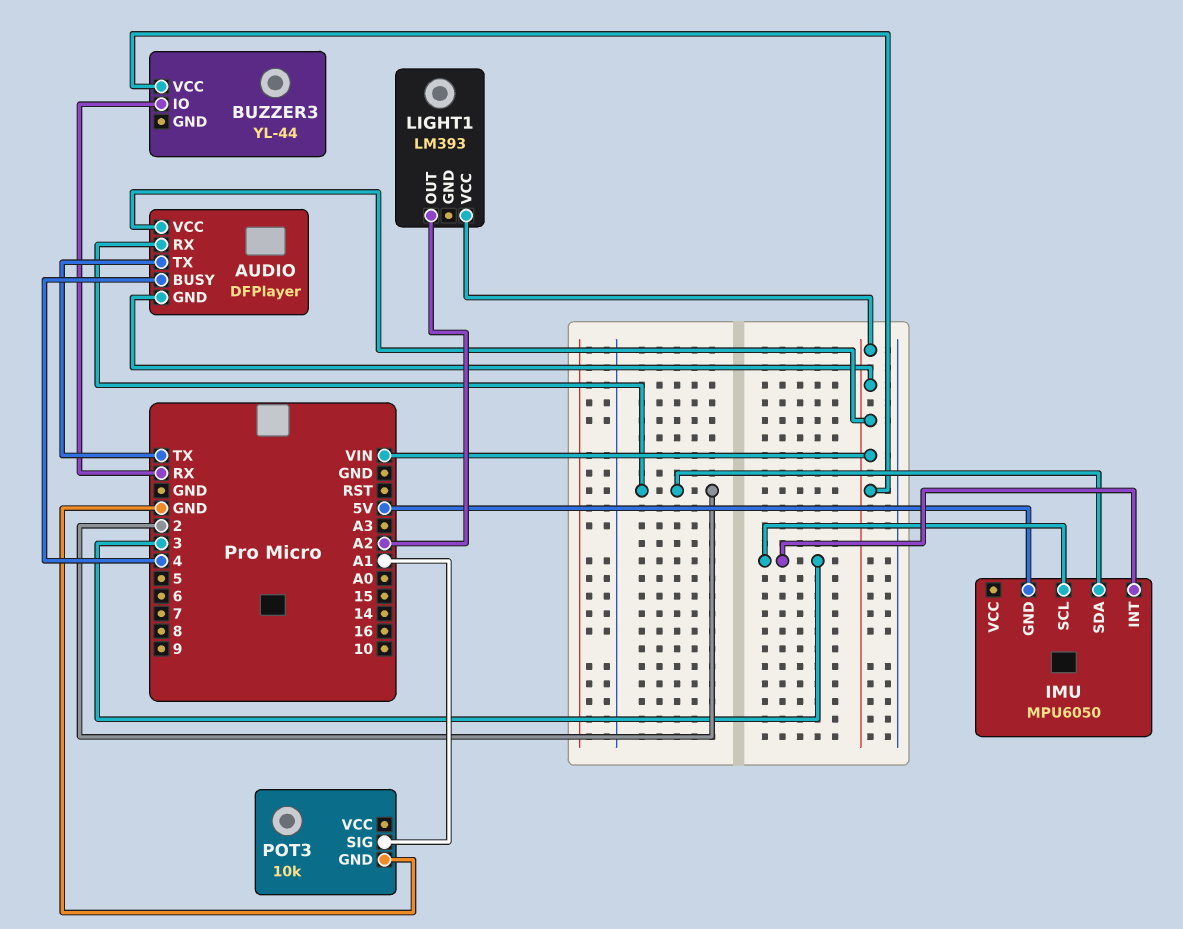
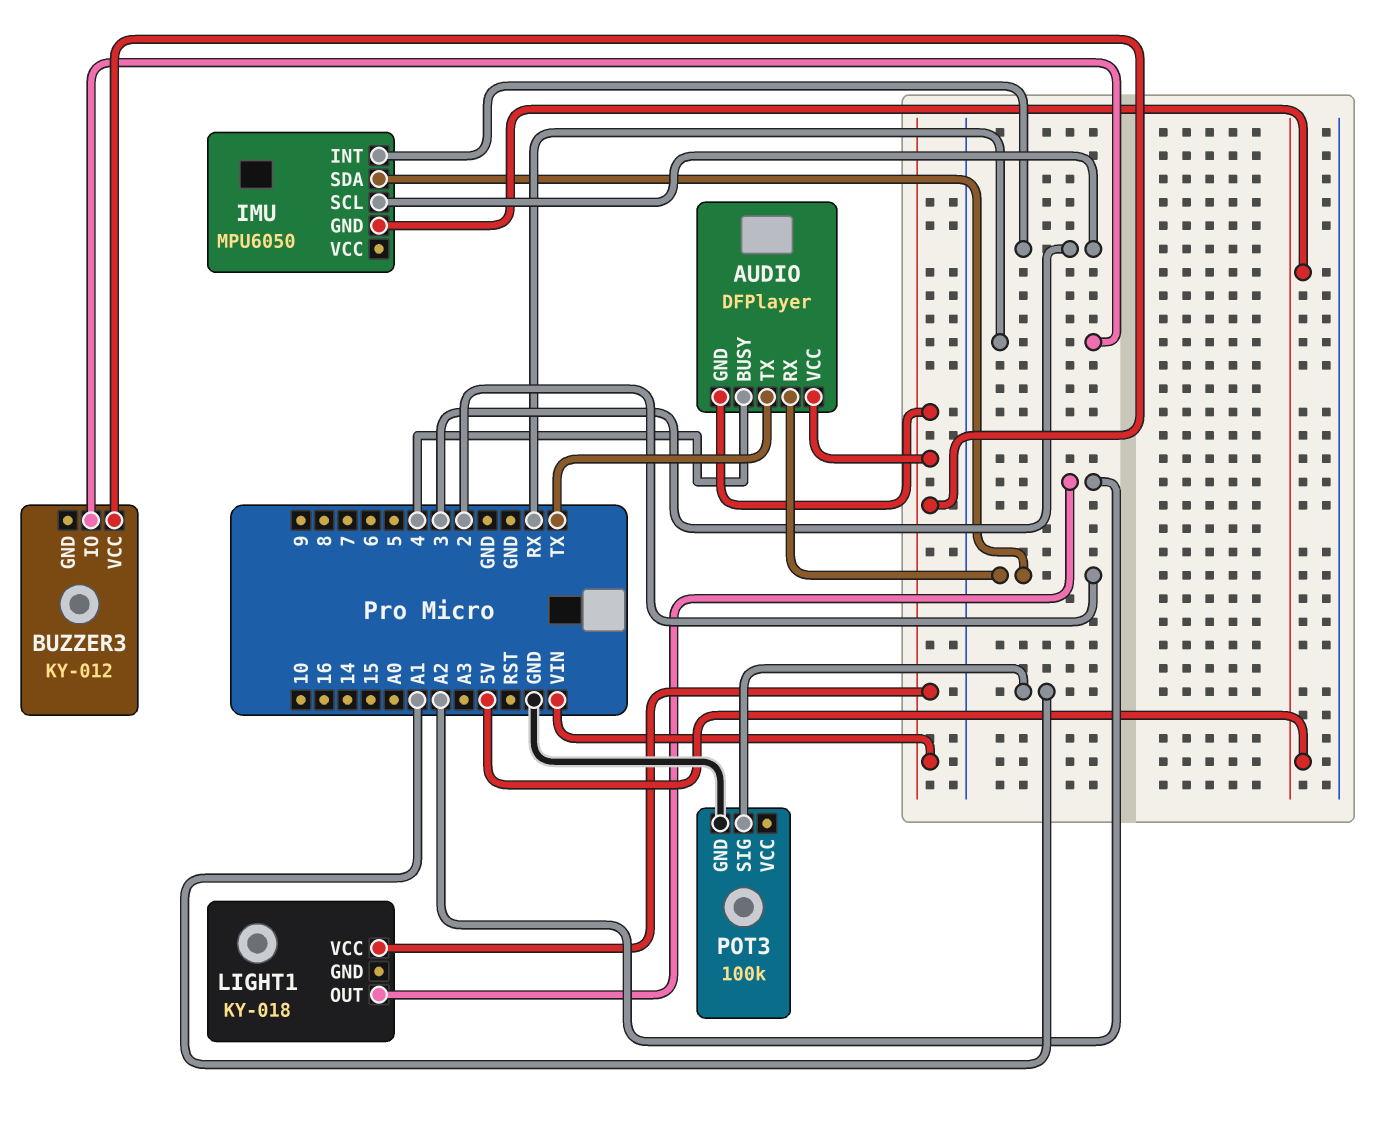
BUZZER3: YL-44 -> KY-012
LIGHT1: LM393 -> KY-018
POT3: 10k -> 100k

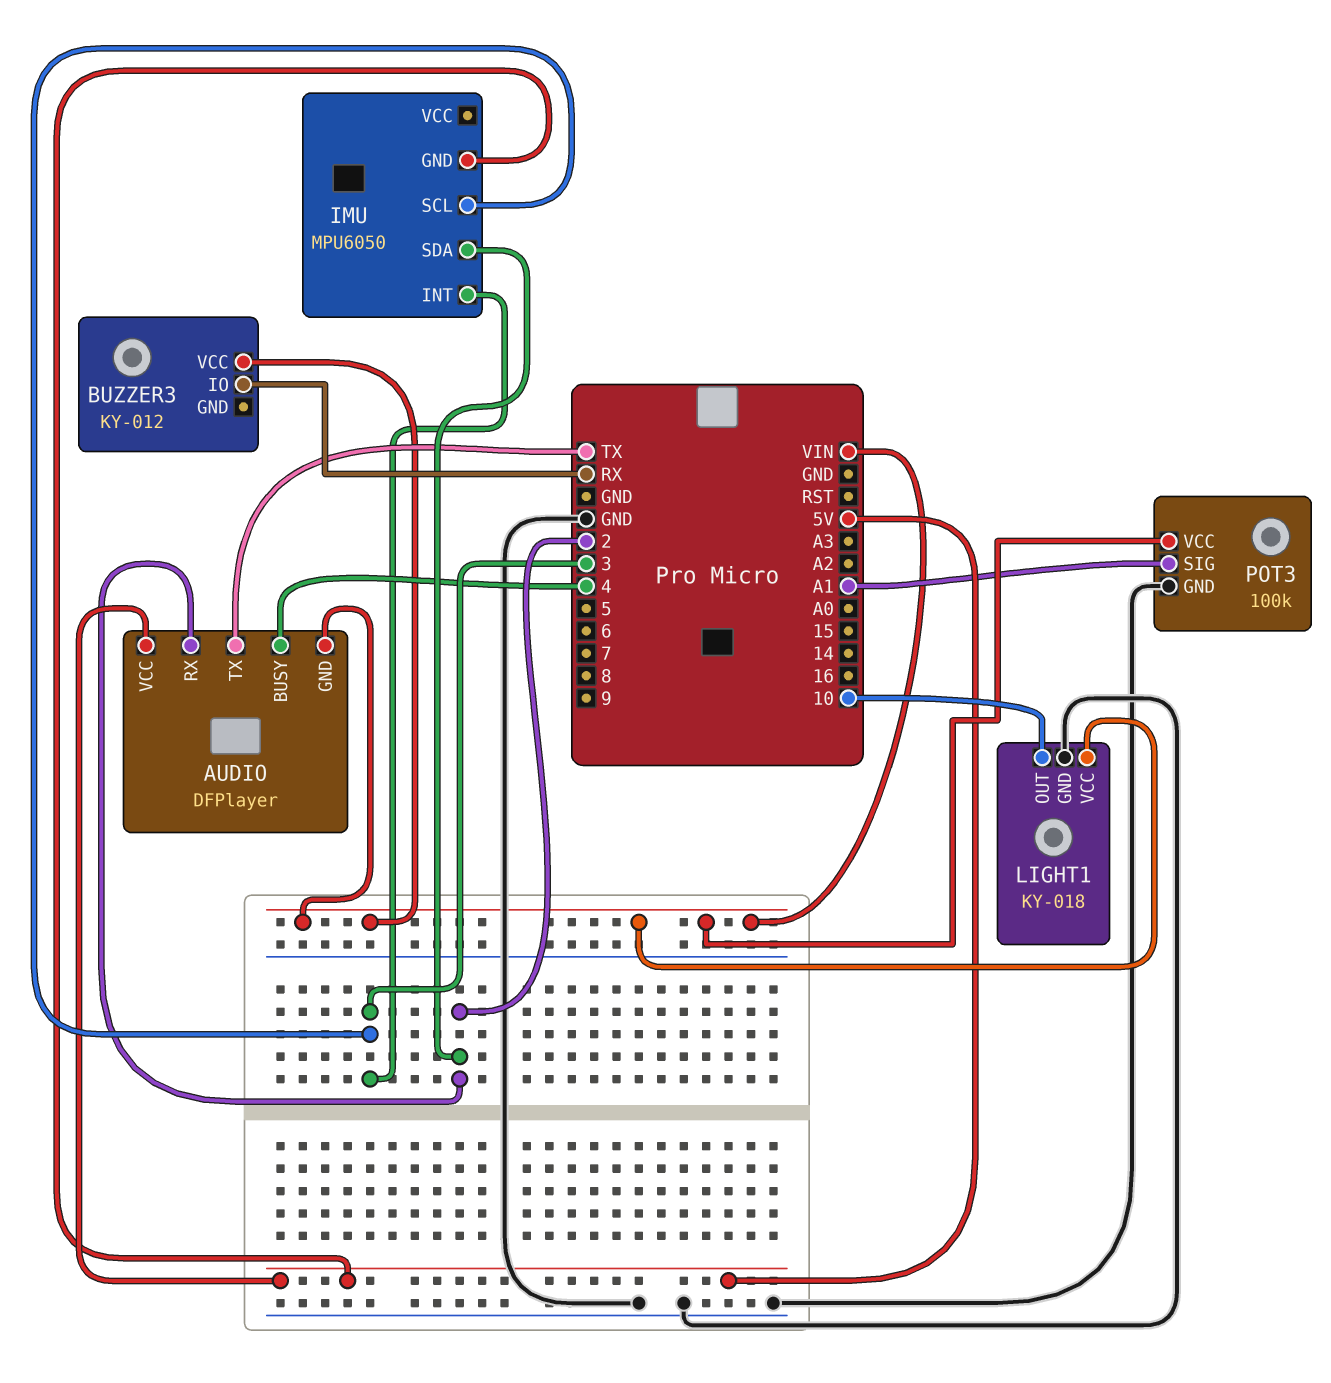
AUDIO pin VCC: VIN -> 5V
LIGHT1 pin GND: none -> GND
LIGHT1 pin OUT: A2 -> 10
POT3 pin VCC: none -> VIN

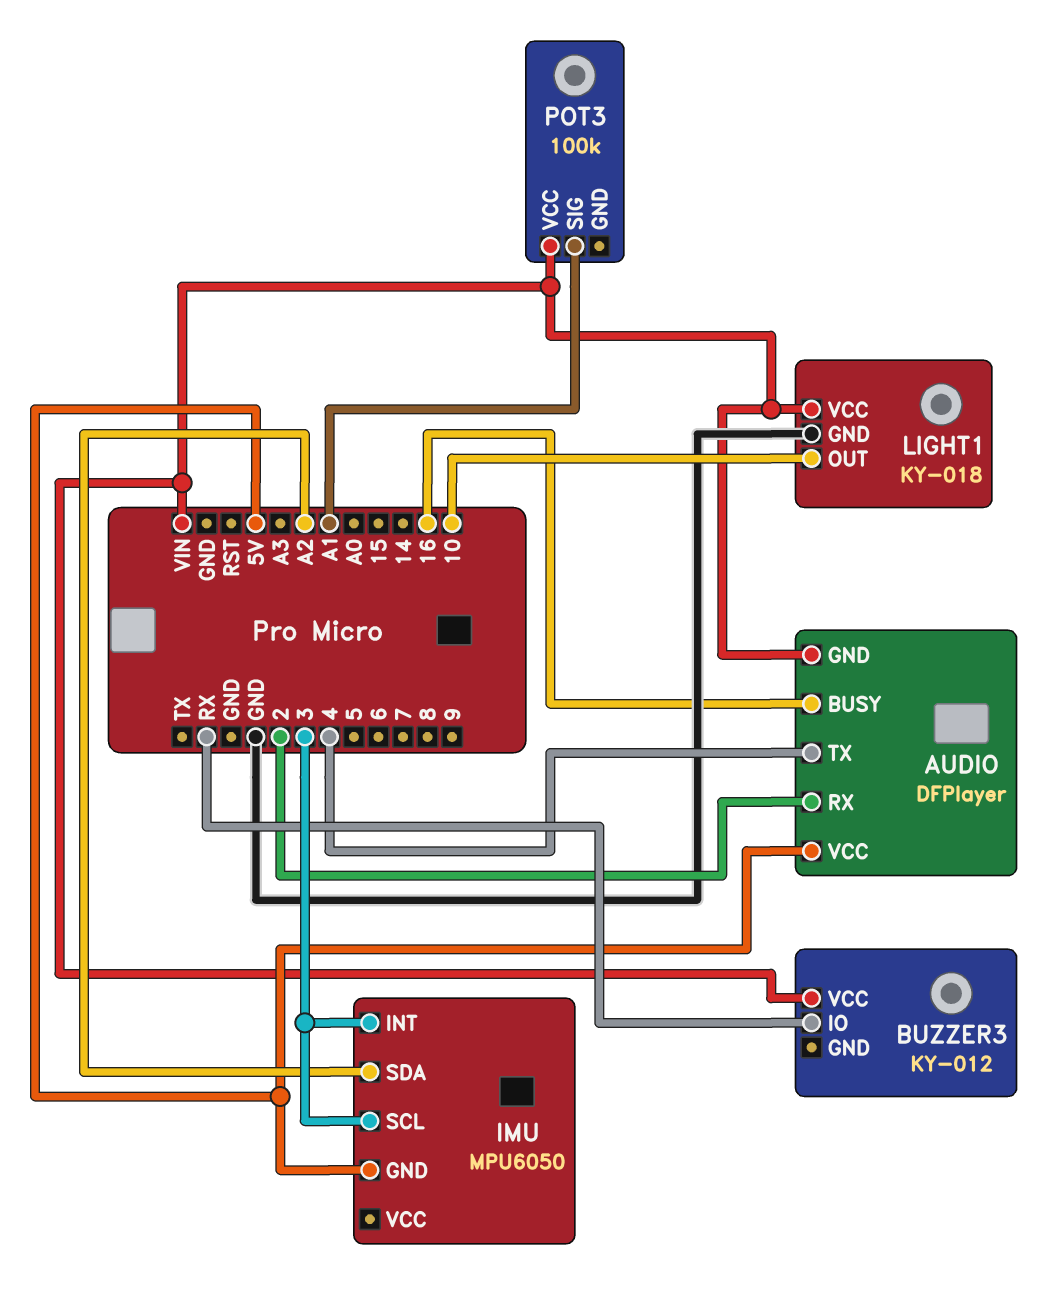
AUDIO pin BUSY: 4 -> 16
AUDIO pin TX: TX -> 4
IMU pin SDA: 2 -> A2
POT3 pin GND: GND -> none

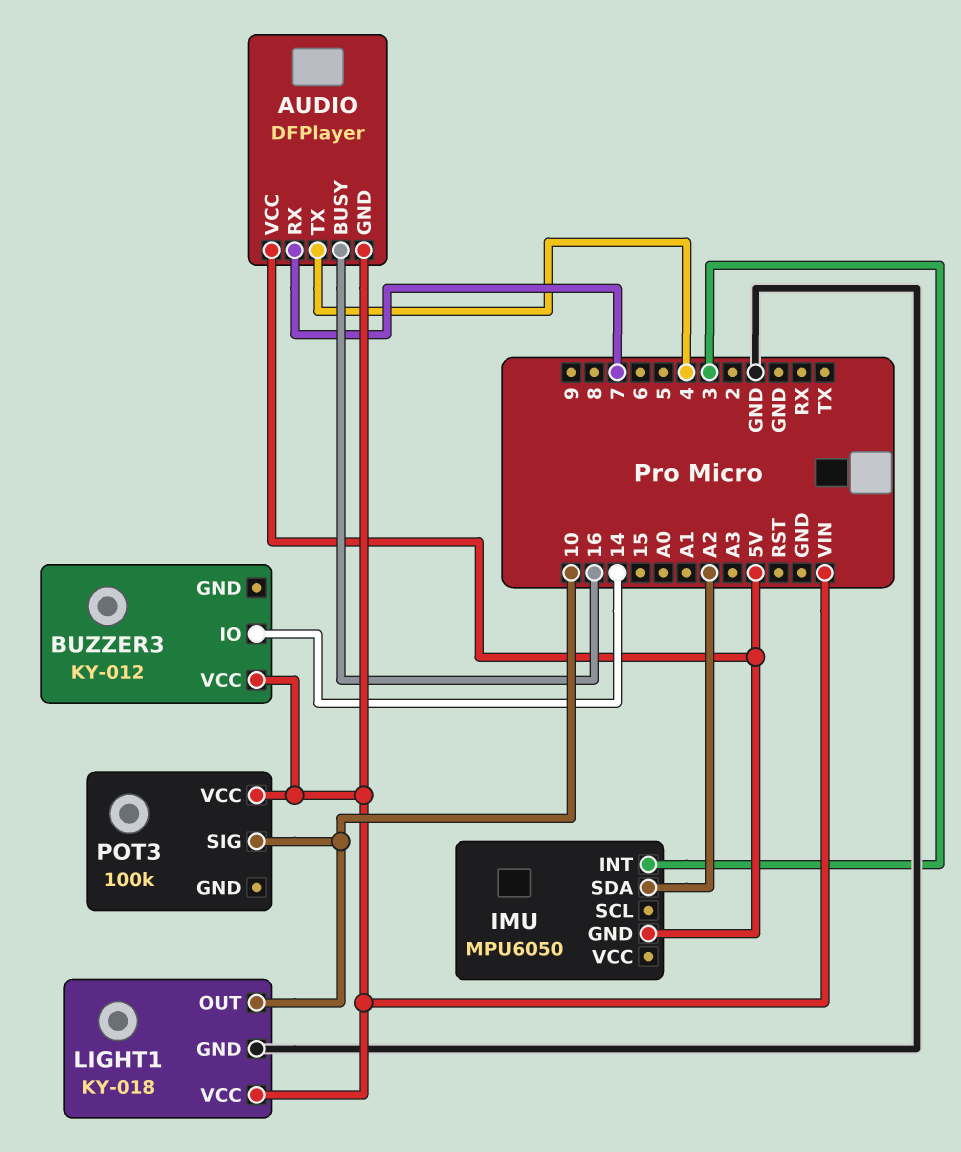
AUDIO pin RX: 2 -> 7
BUZZER3 pin IO: RX -> 14
IMU pin SCL: 3 -> none
POT3 pin SIG: A1 -> 10

